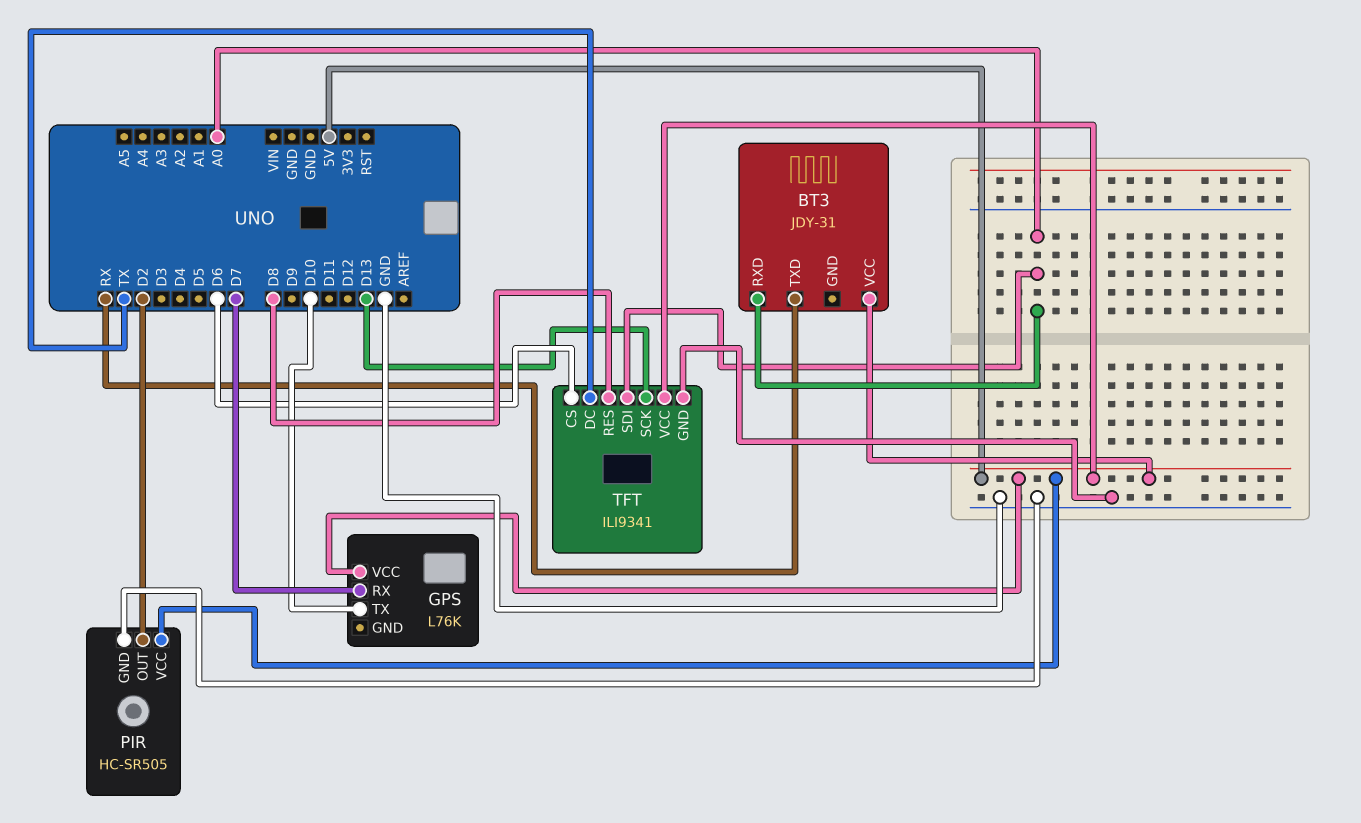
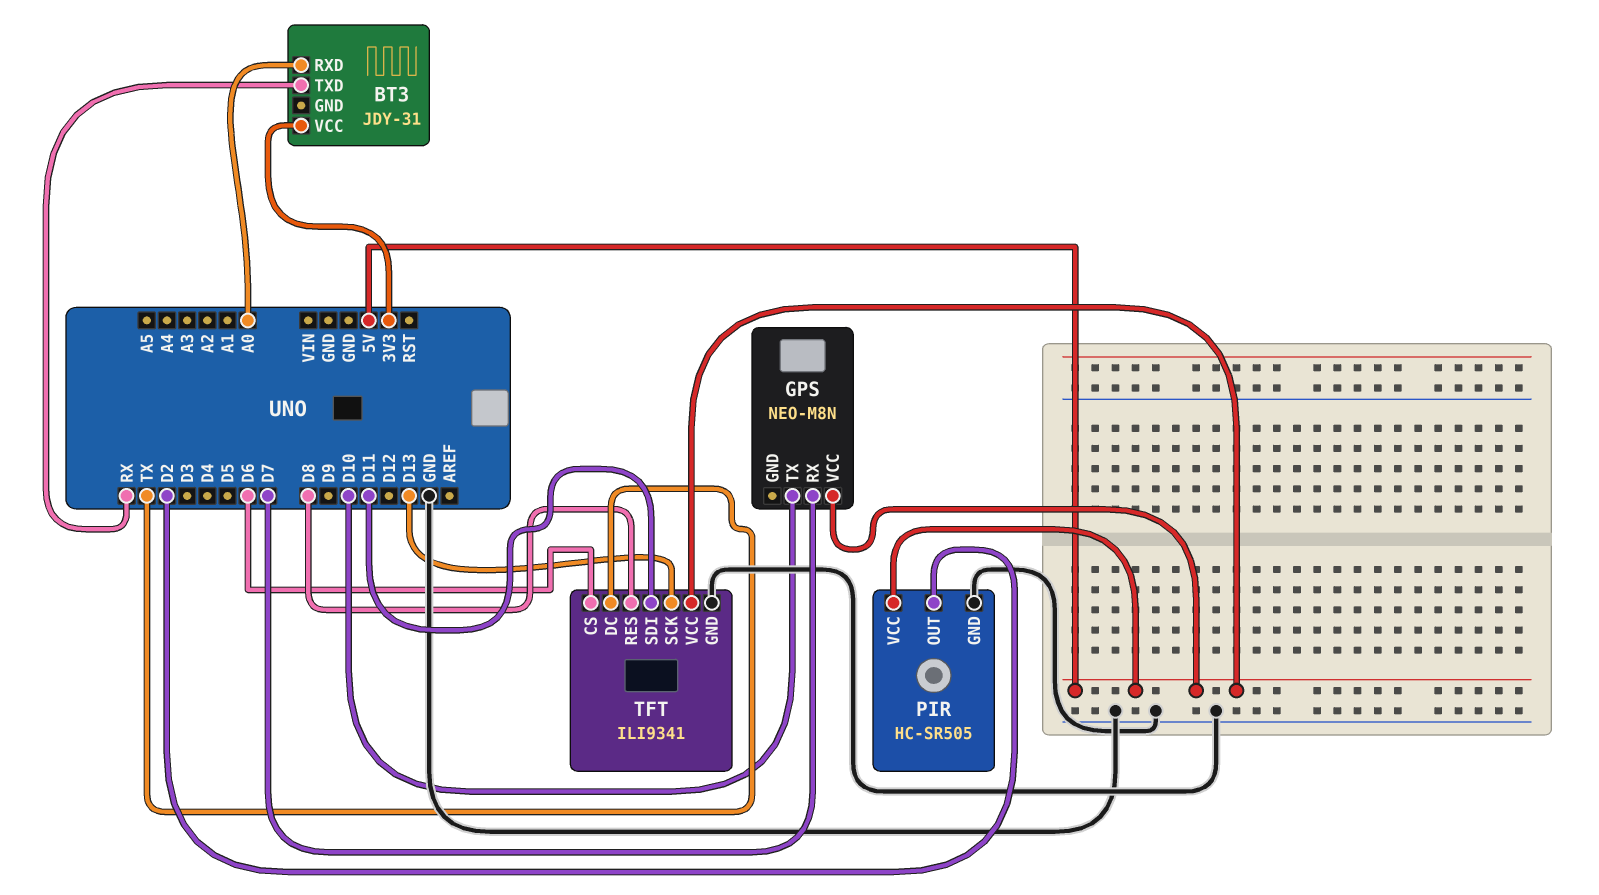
BT3 pin VCC: 5V -> 3V3
GPS: L76K -> NEO-M8N
TFT pin SDI: A0 -> D11

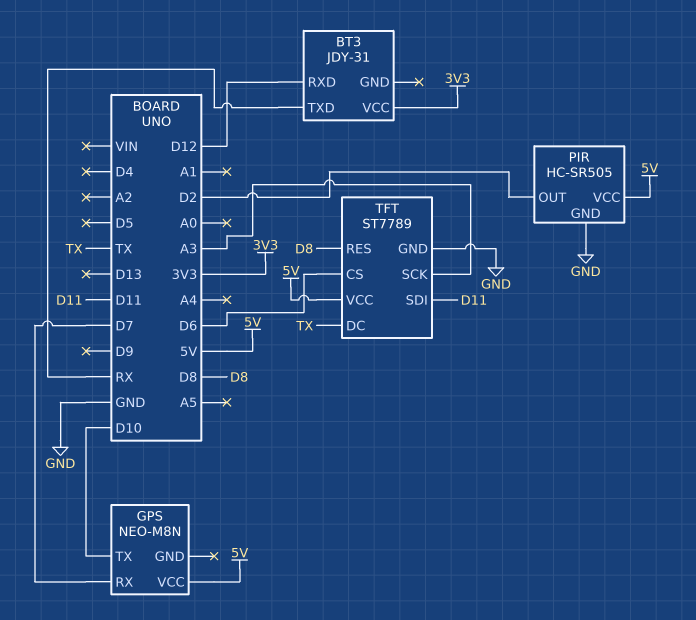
BT3 pin RXD: A0 -> D12
TFT: ILI9341 -> ST7789
TFT pin SCK: D13 -> A3

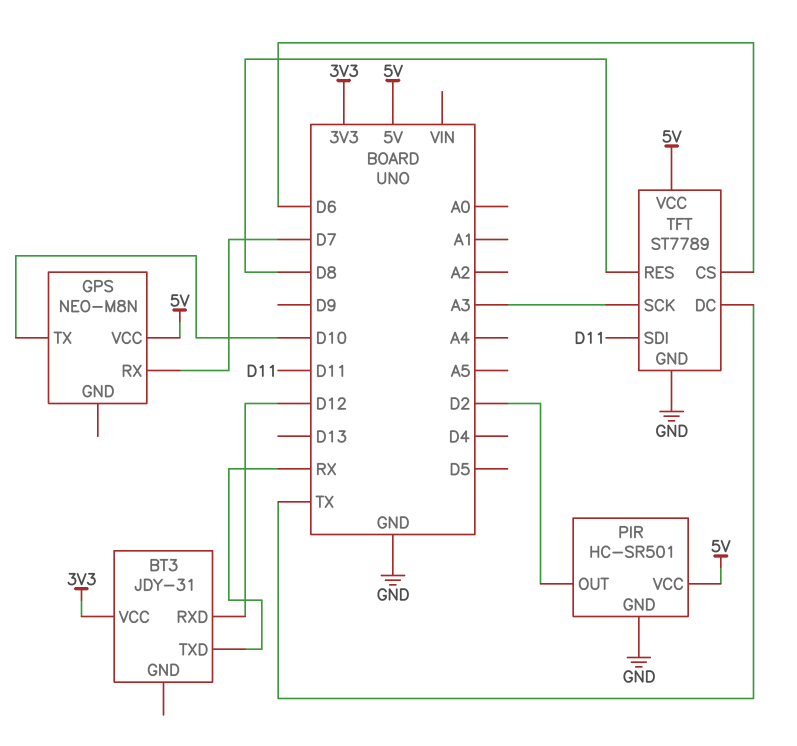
PIR: HC-SR505 -> HC-SR501

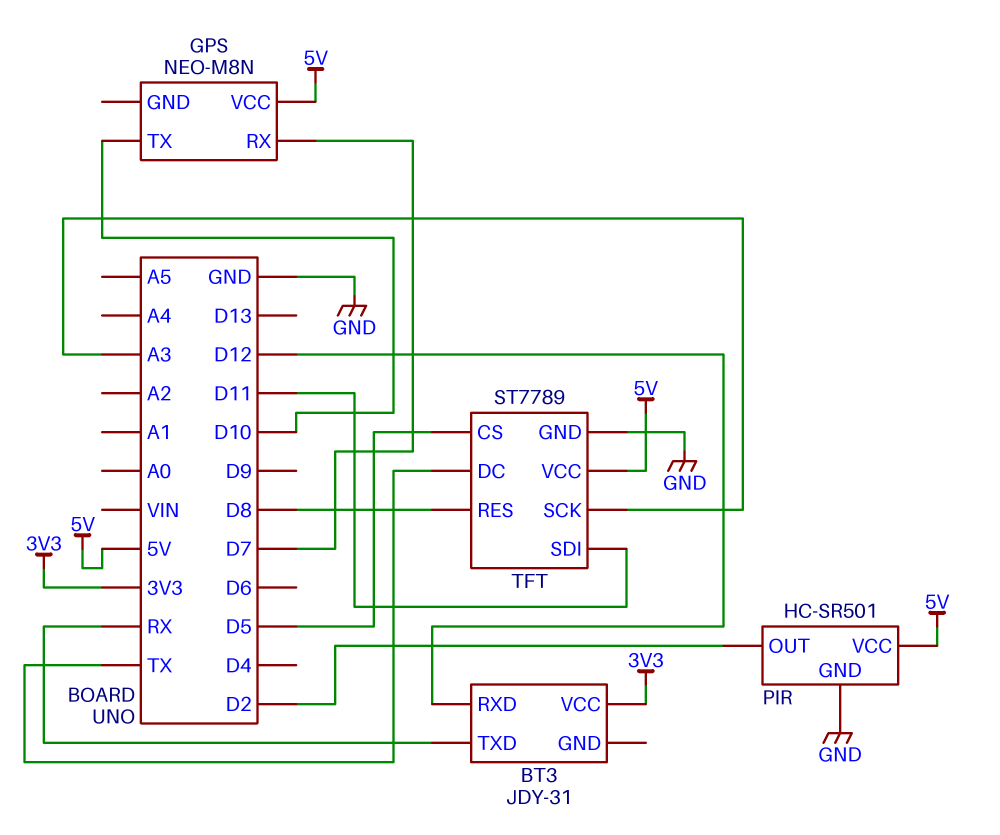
TFT pin CS: D6 -> D5

